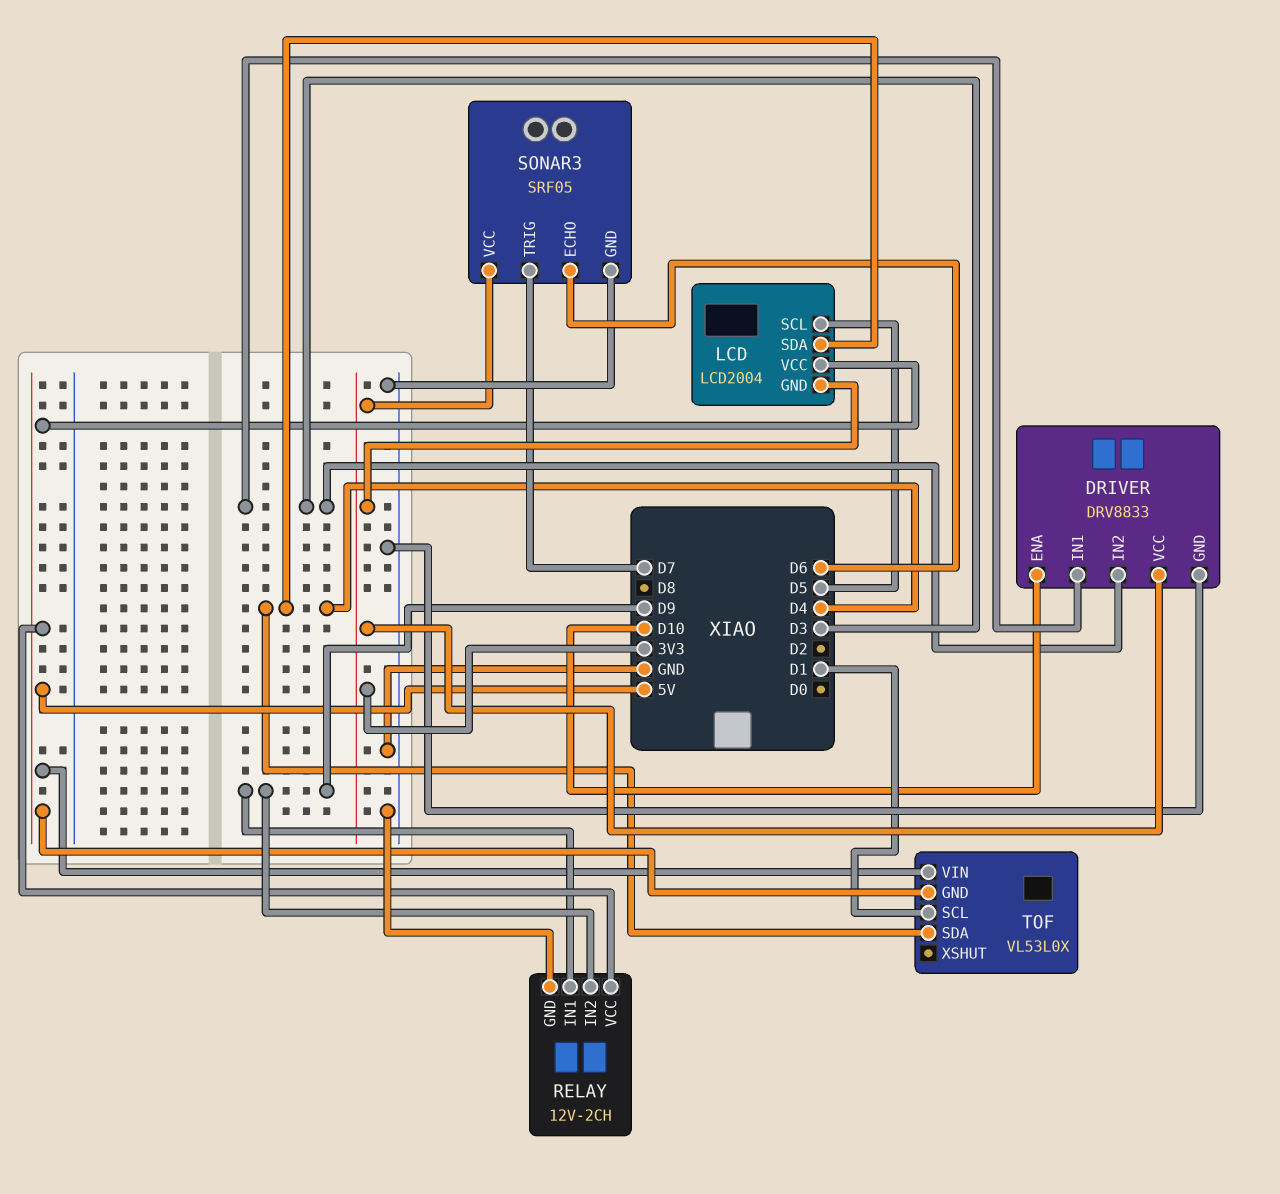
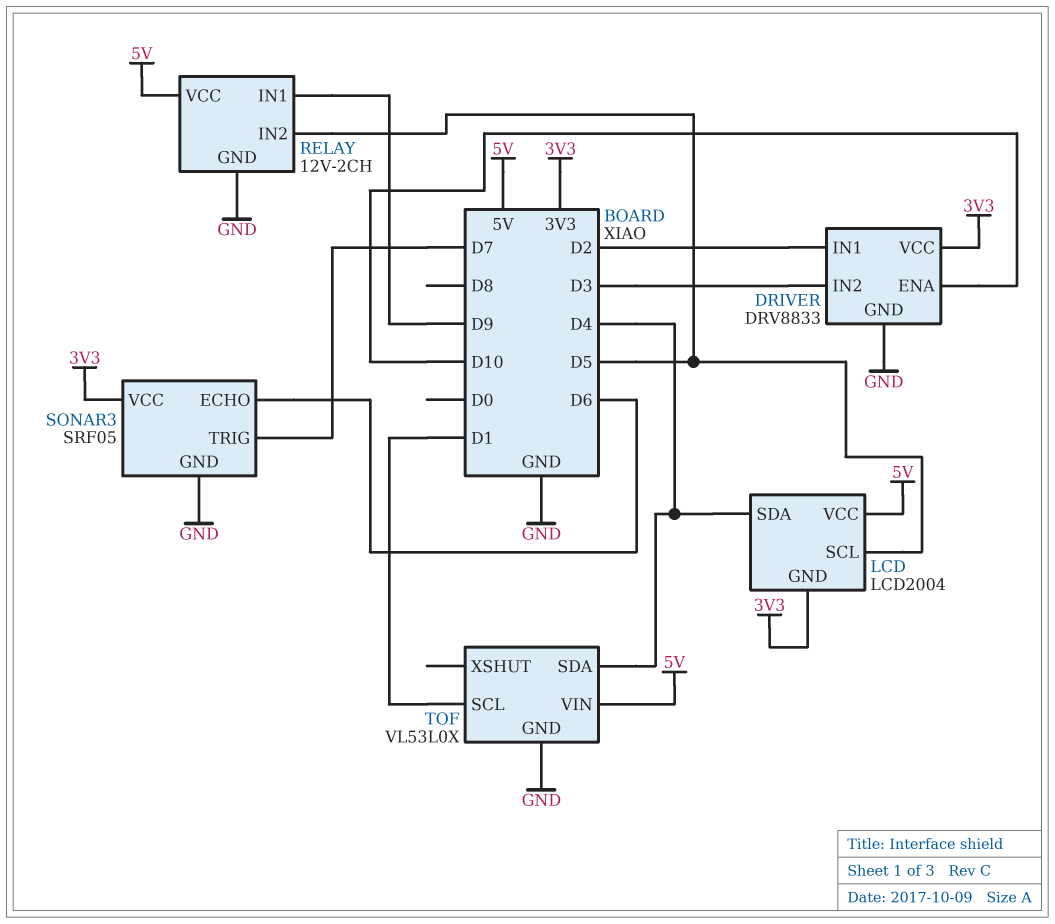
DRIVER pin IN1: D3 -> D2
RELAY pin IN2: D9 -> D5
TOF pin GND: 5V -> GND

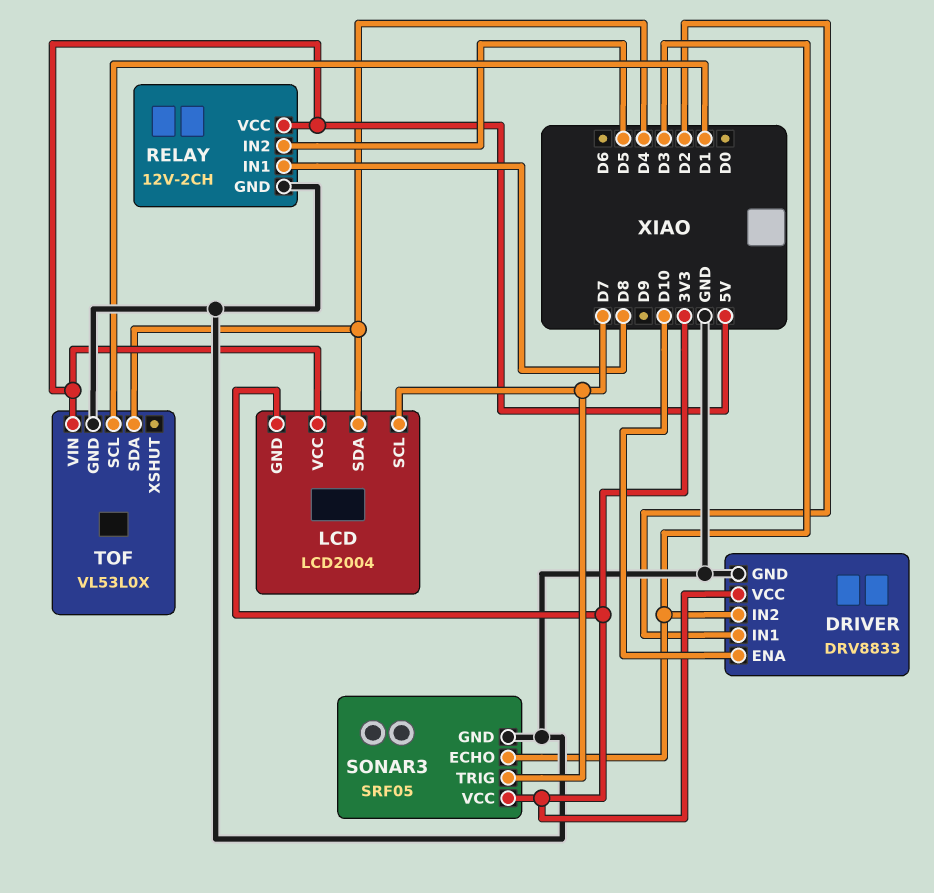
LCD pin SCL: D5 -> D7
RELAY pin IN1: D9 -> D8
SONAR3 pin ECHO: D6 -> D3

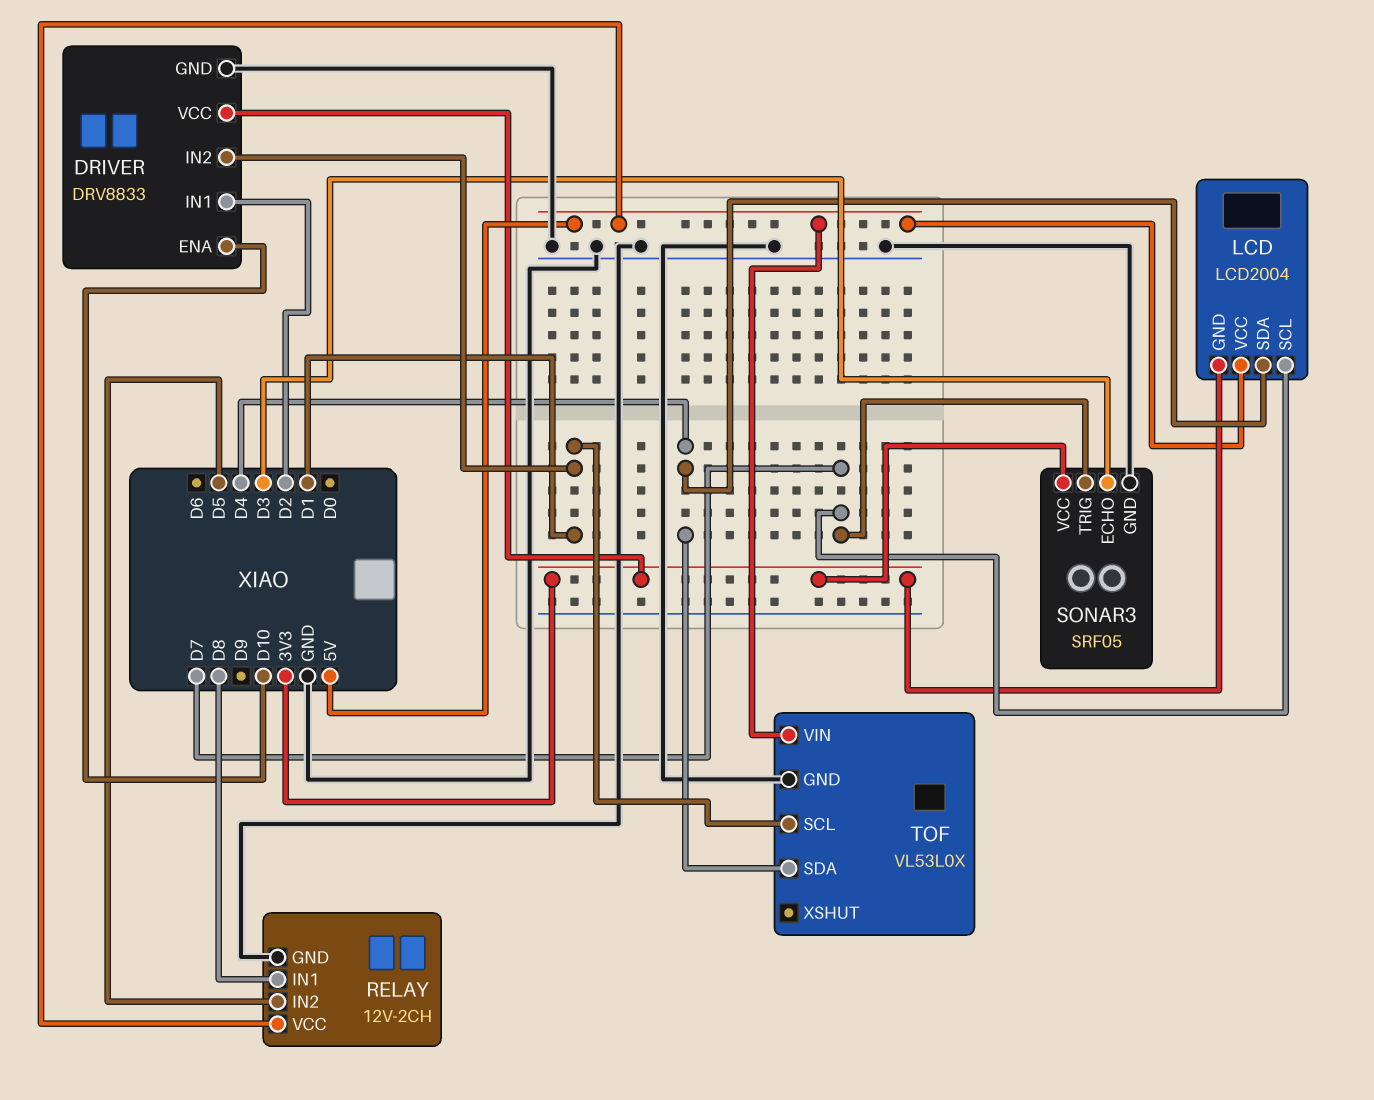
DRIVER pin IN2: D3 -> D1

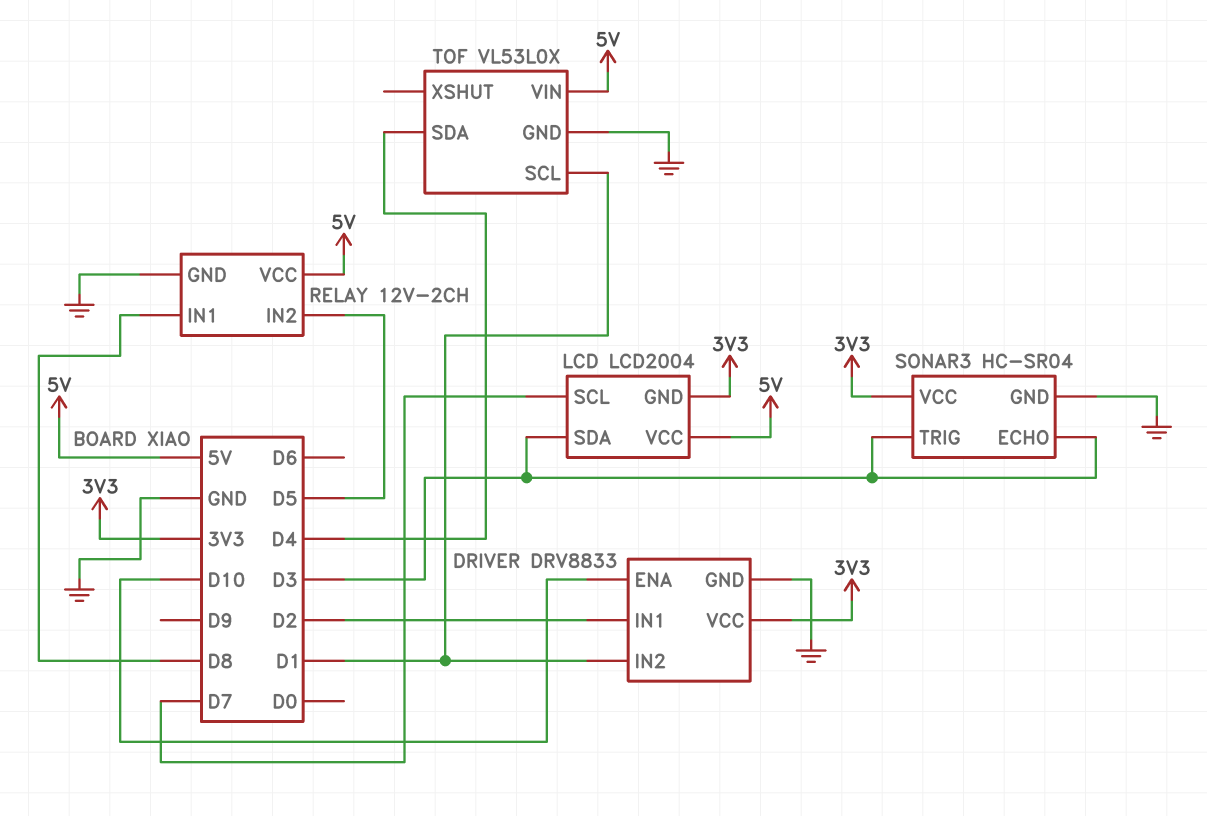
LCD pin SDA: D4 -> D3
SONAR3: SRF05 -> HC-SR04
SONAR3 pin TRIG: D7 -> D3

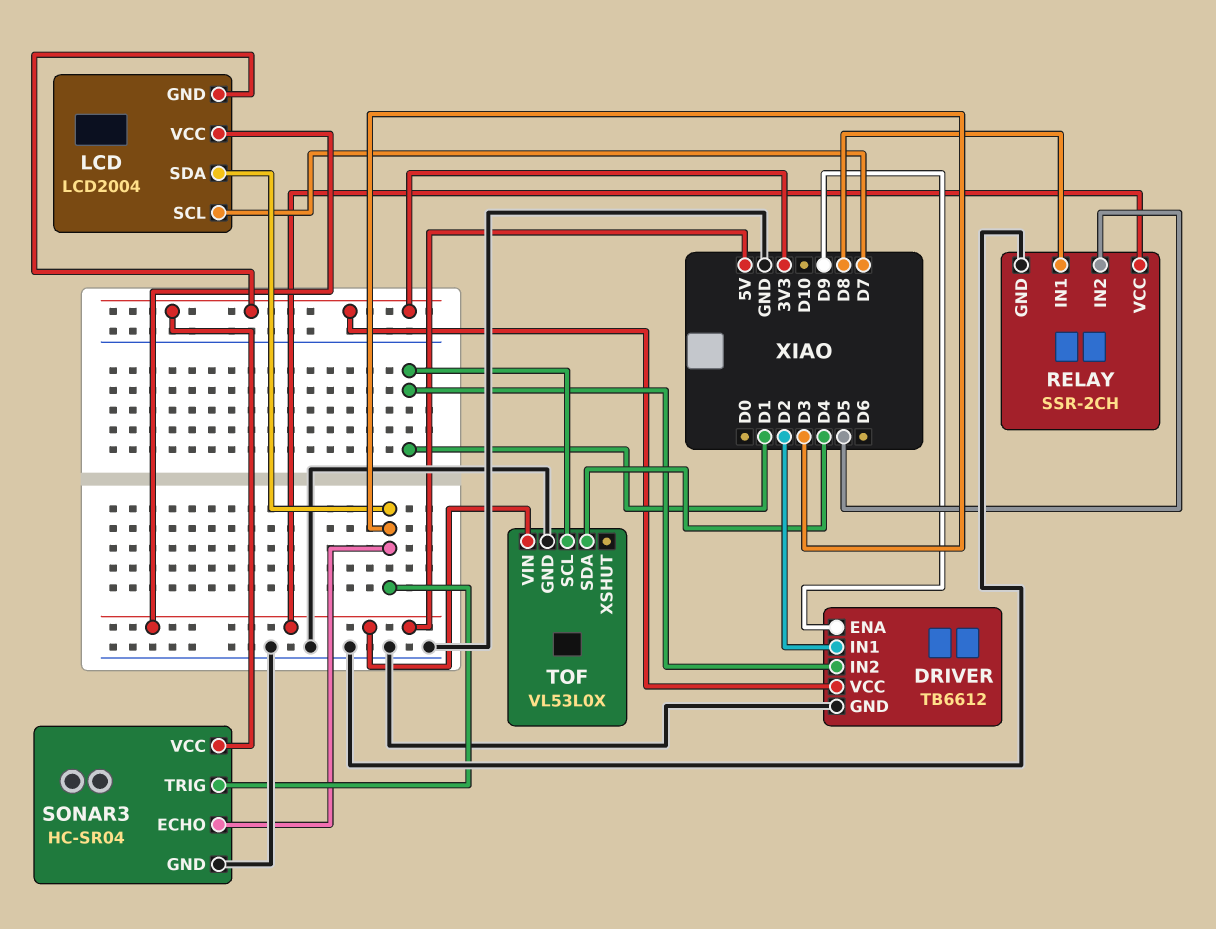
DRIVER: DRV8833 -> TB6612
DRIVER pin ENA: D10 -> D9
RELAY: 12V-2CH -> SSR-2CH

